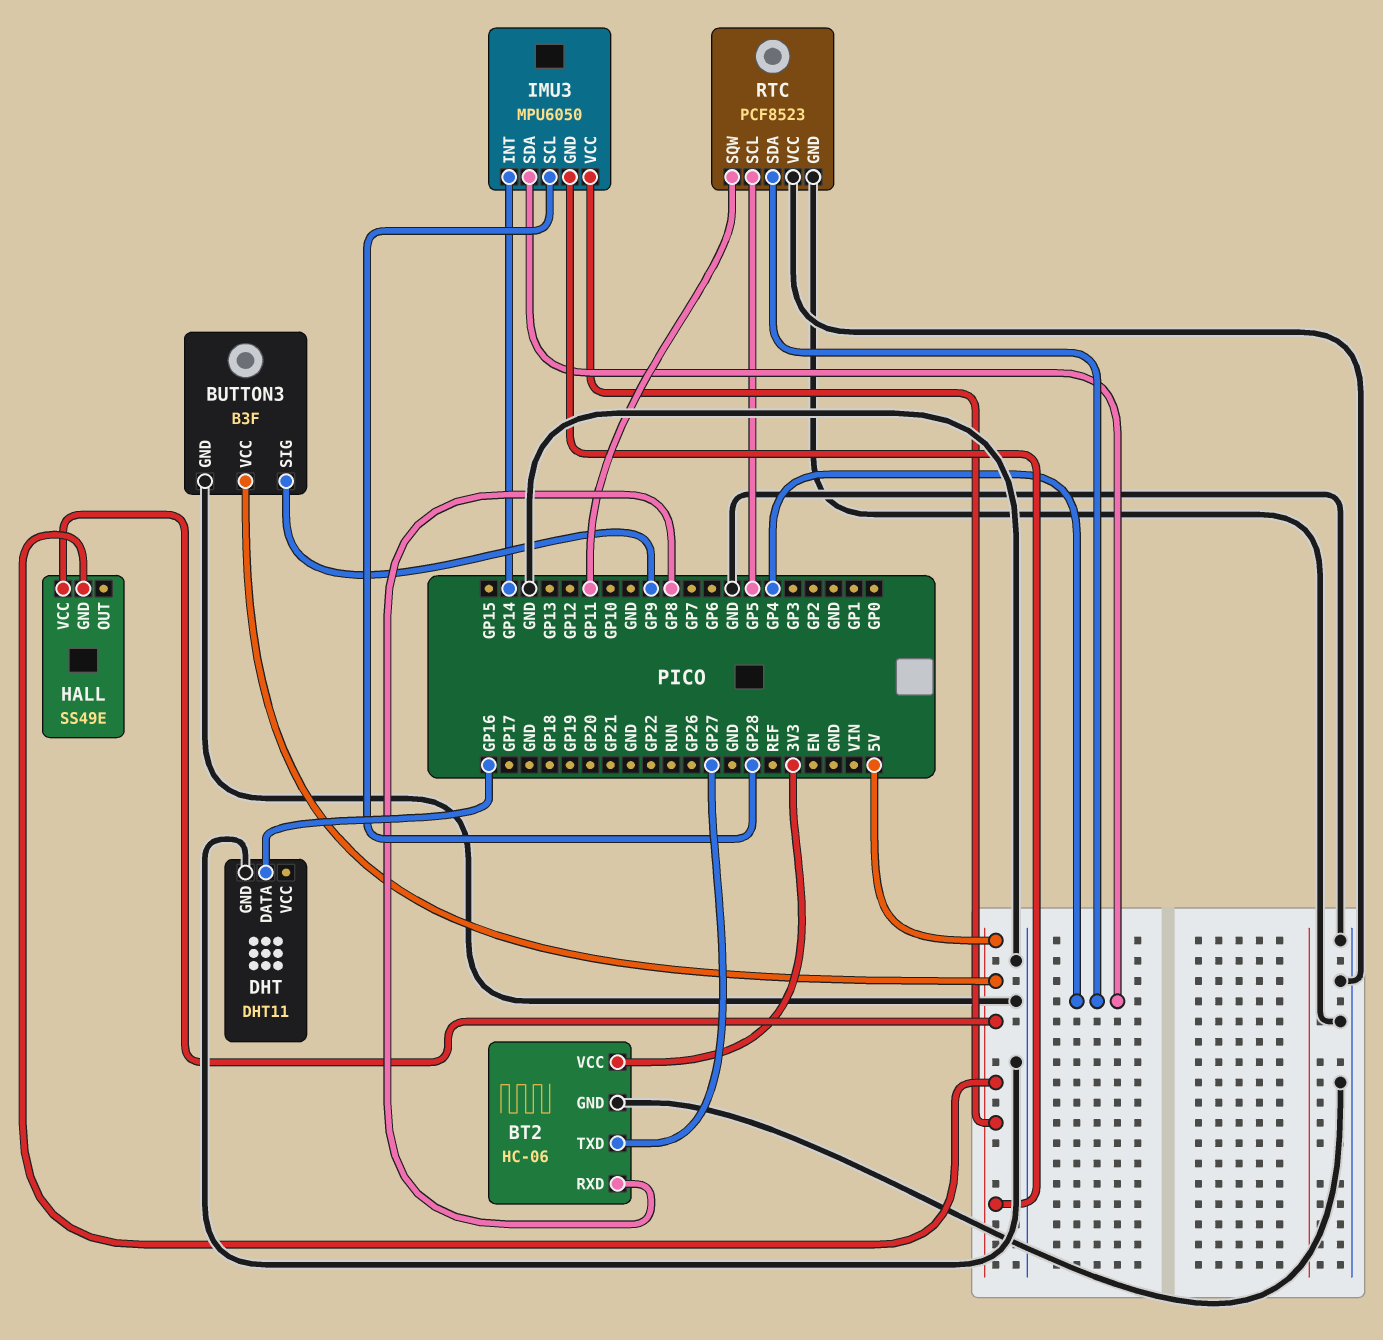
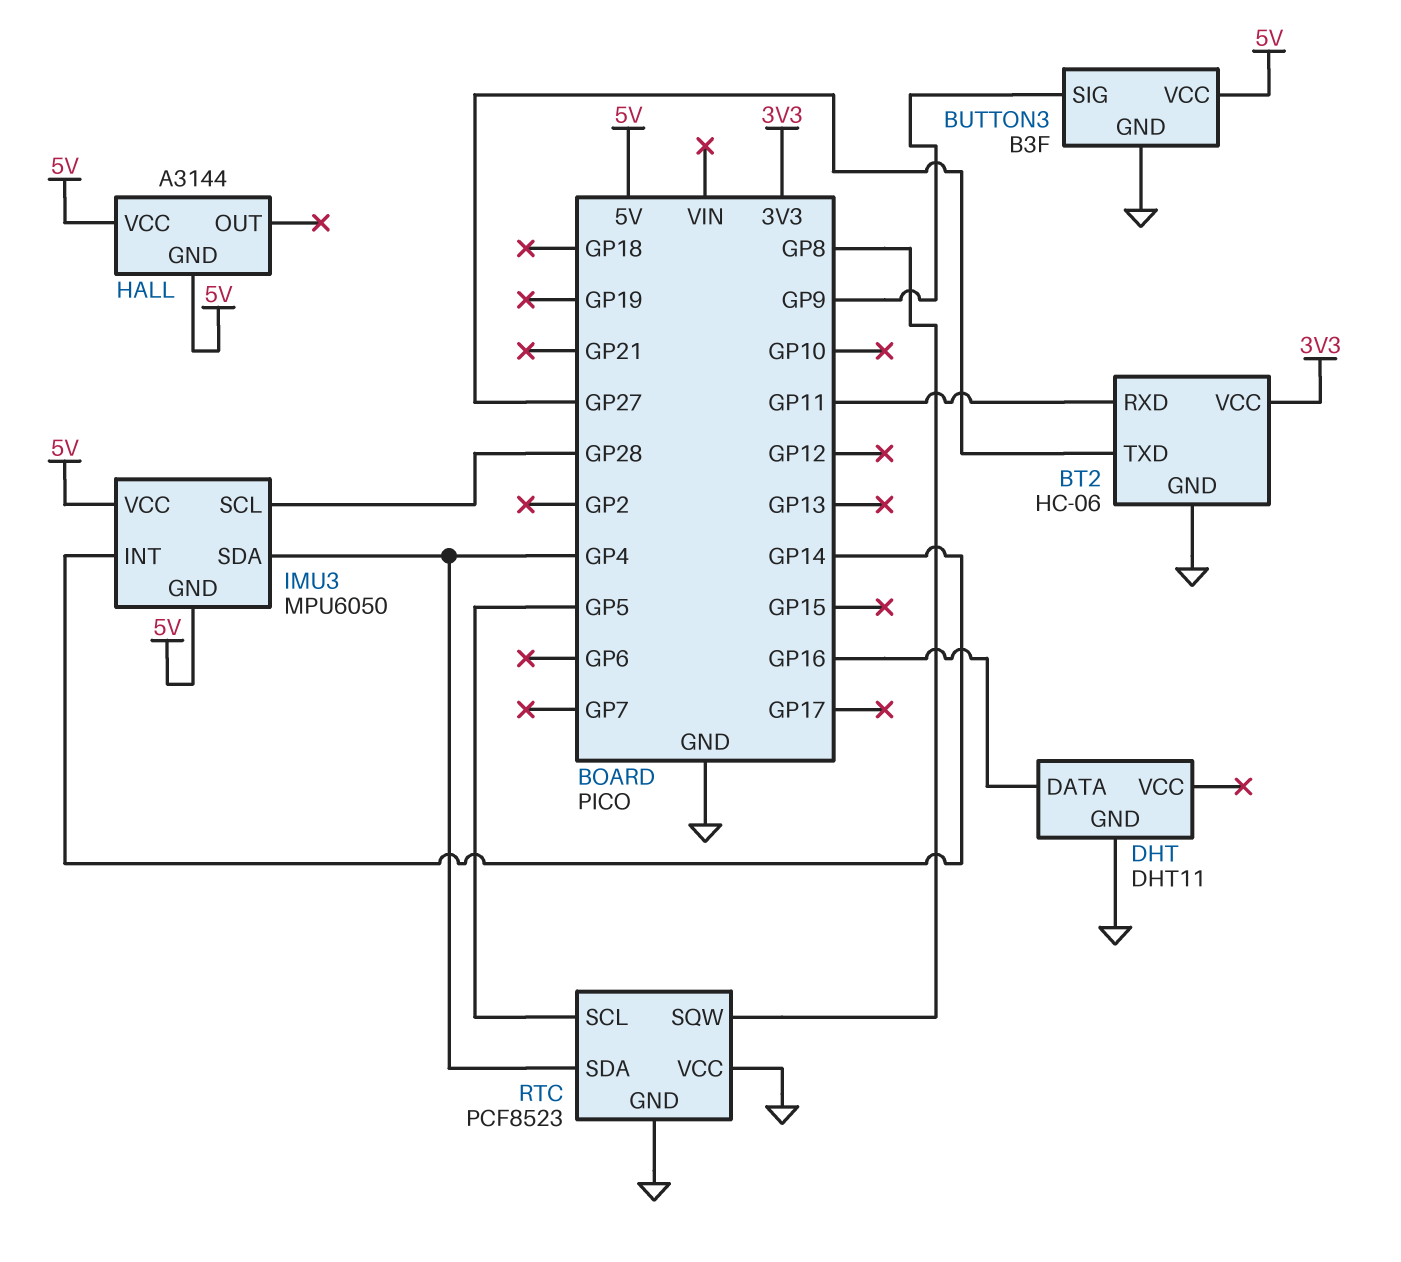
BT2 pin RXD: GP8 -> GP11
HALL: SS49E -> A3144
RTC pin SQW: GP11 -> GP8

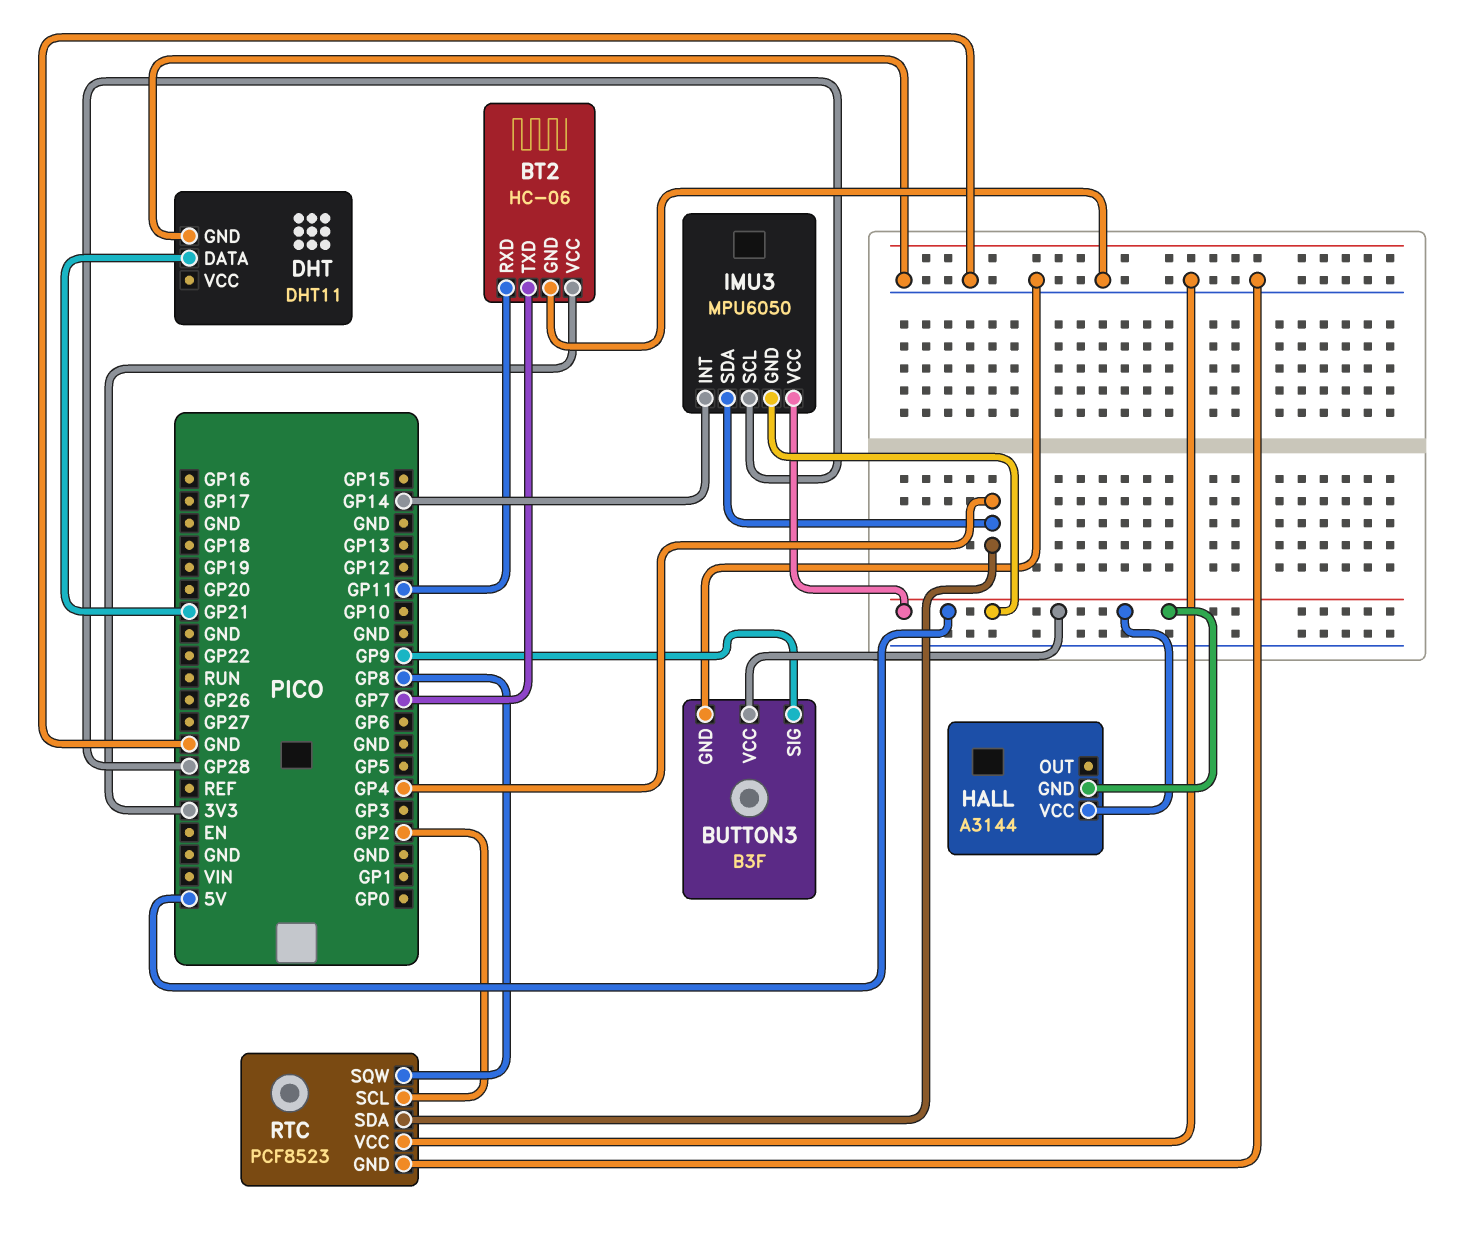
BT2 pin TXD: GP27 -> GP7
DHT pin DATA: GP16 -> GP21
RTC pin SCL: GP5 -> GP2

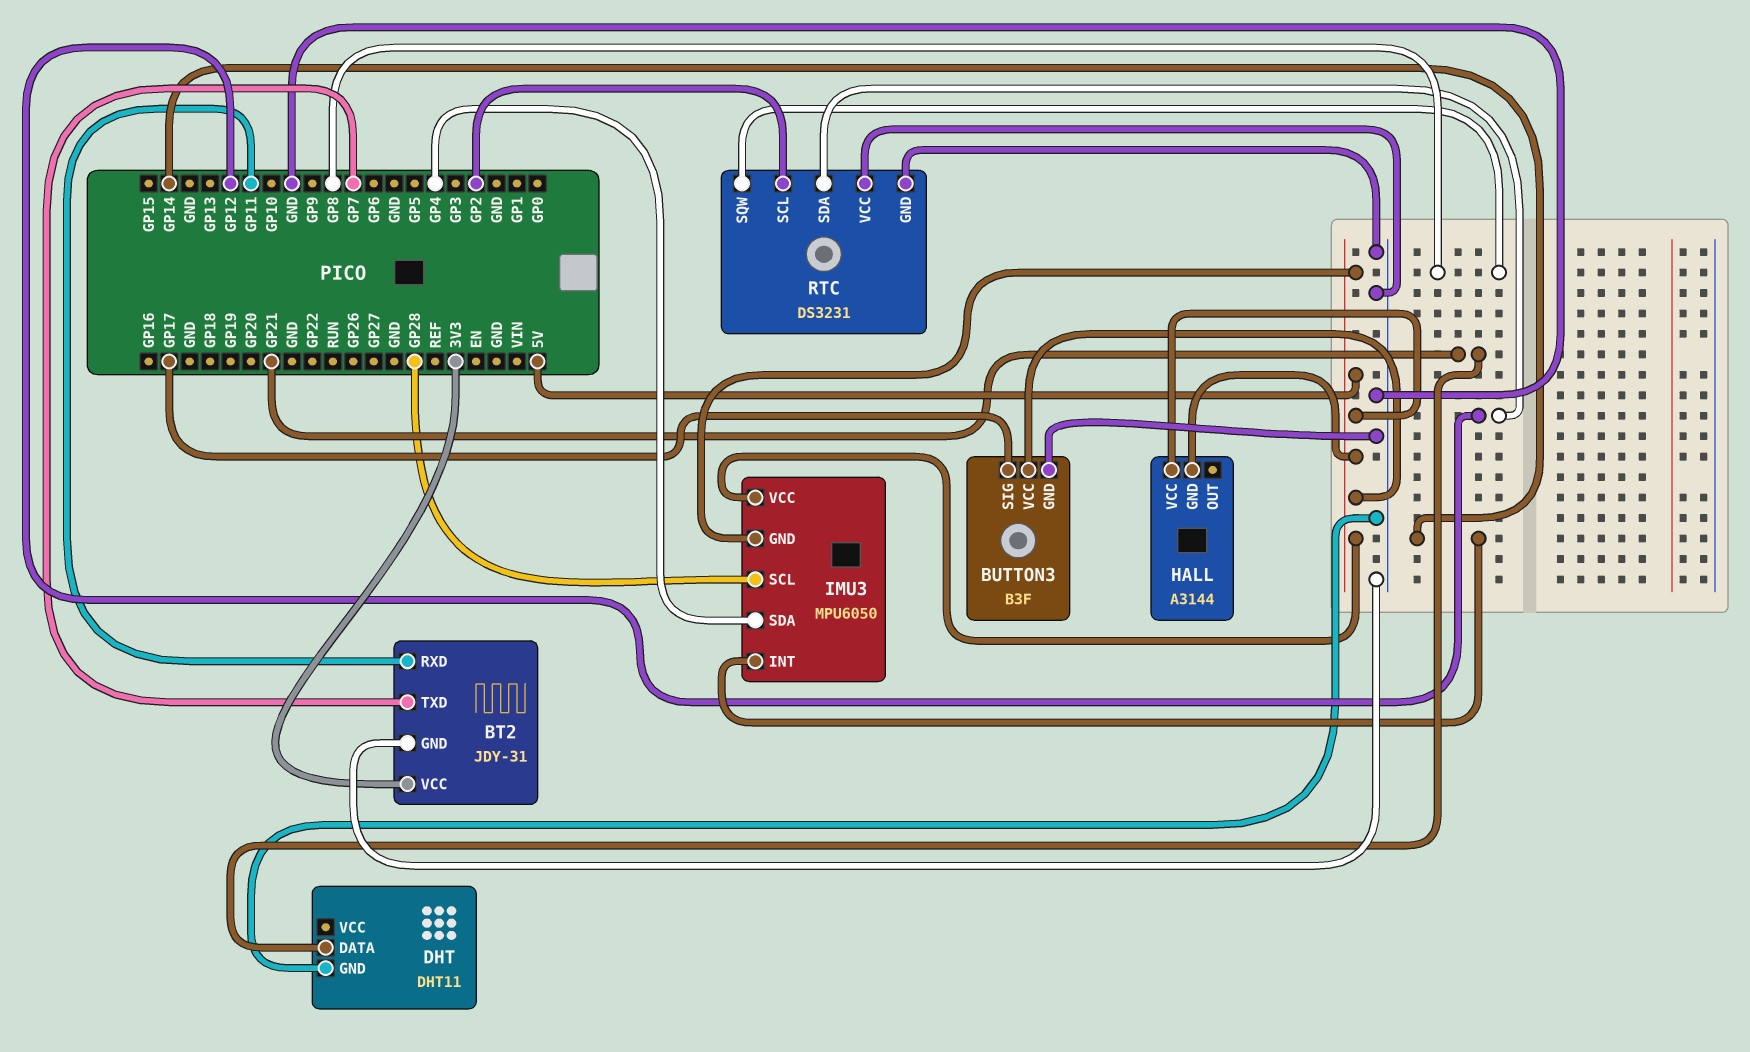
BT2: HC-06 -> JDY-31
BUTTON3 pin SIG: GP9 -> GP17
RTC: PCF8523 -> DS3231
RTC pin SDA: GP4 -> GP12

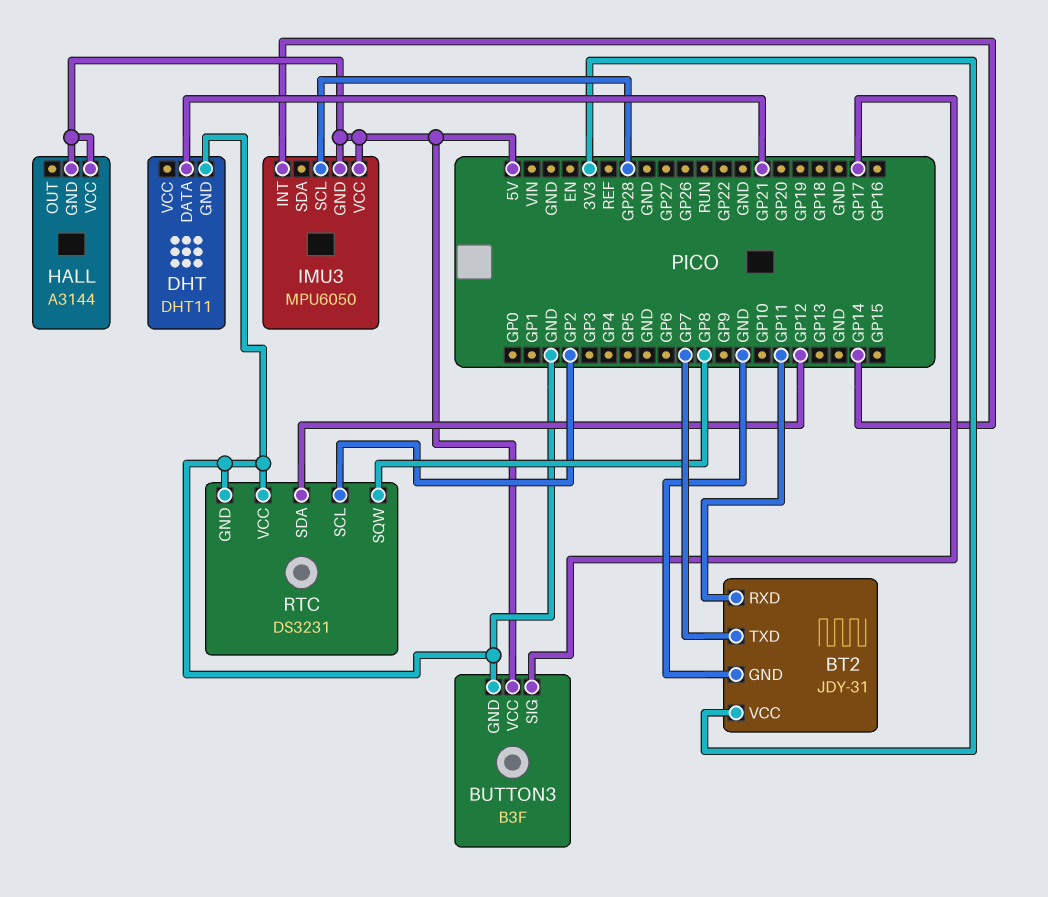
IMU3 pin SDA: GP4 -> none

